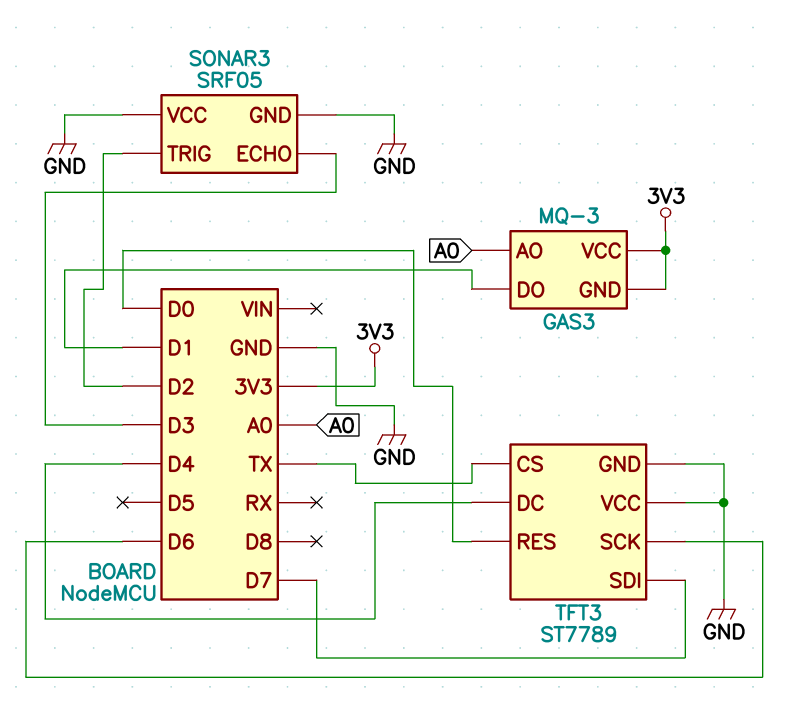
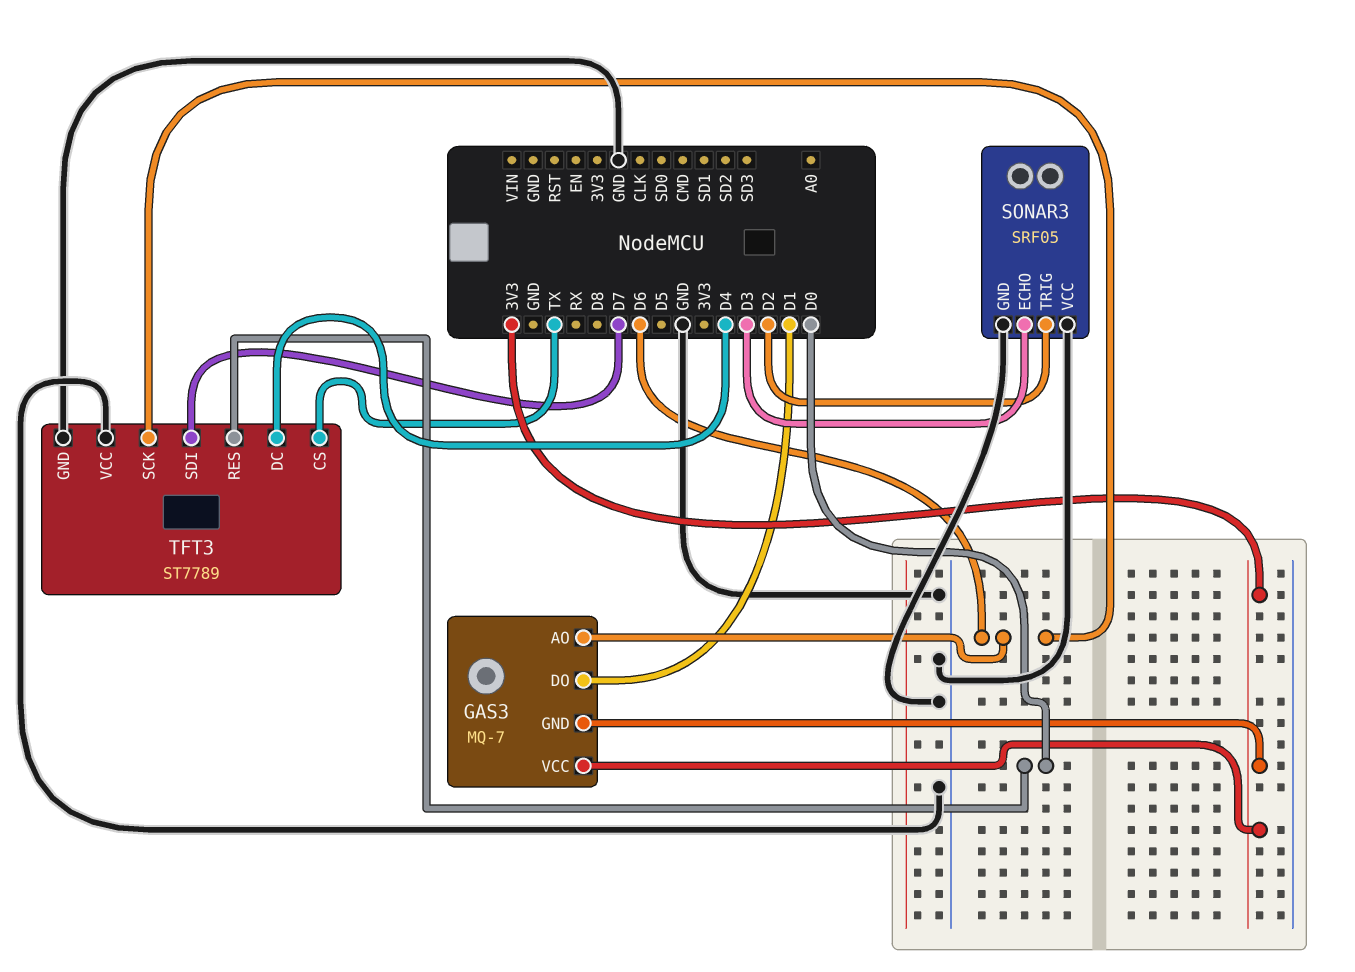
GAS3: MQ-3 -> MQ-7
GAS3 pin AO: A0 -> D6

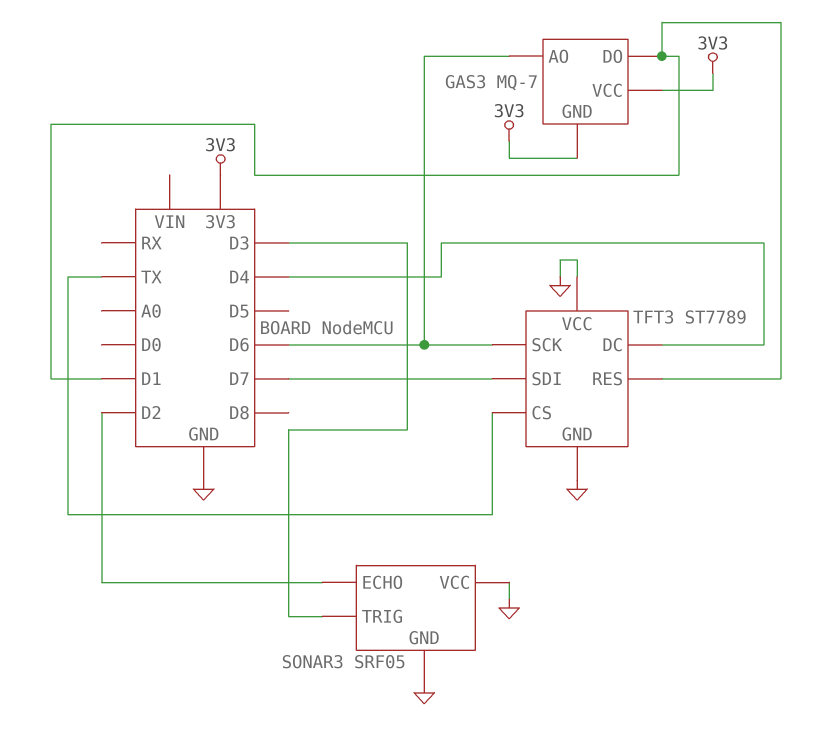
SONAR3 pin ECHO: D3 -> D2
SONAR3 pin TRIG: D2 -> D3
TFT3 pin RES: D0 -> D1

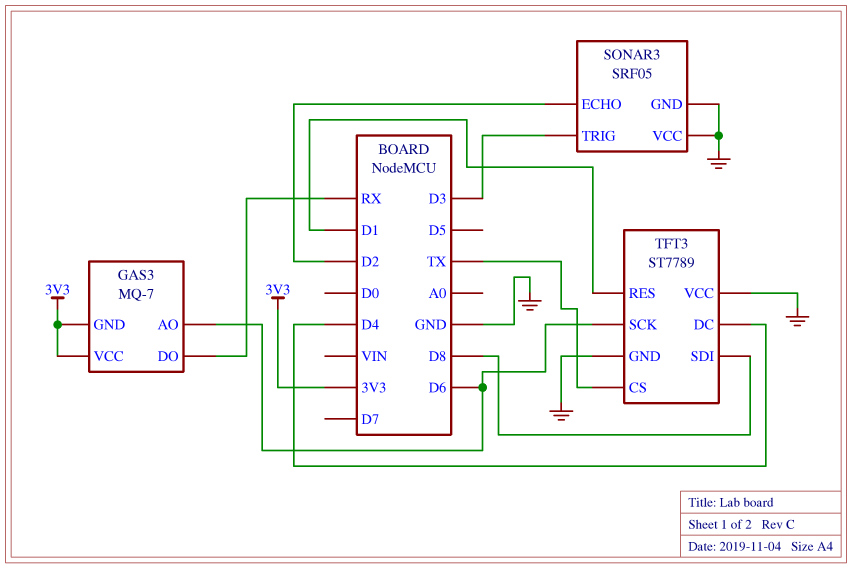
GAS3 pin DO: D1 -> RX
TFT3 pin SDI: D7 -> D8

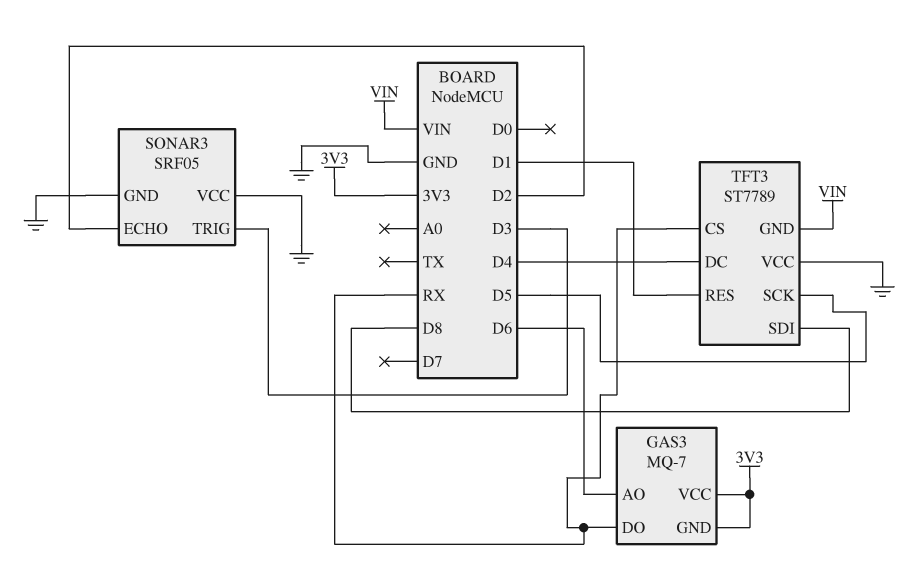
TFT3 pin CS: TX -> RX
TFT3 pin GND: GND -> VIN
TFT3 pin SCK: D6 -> D5

